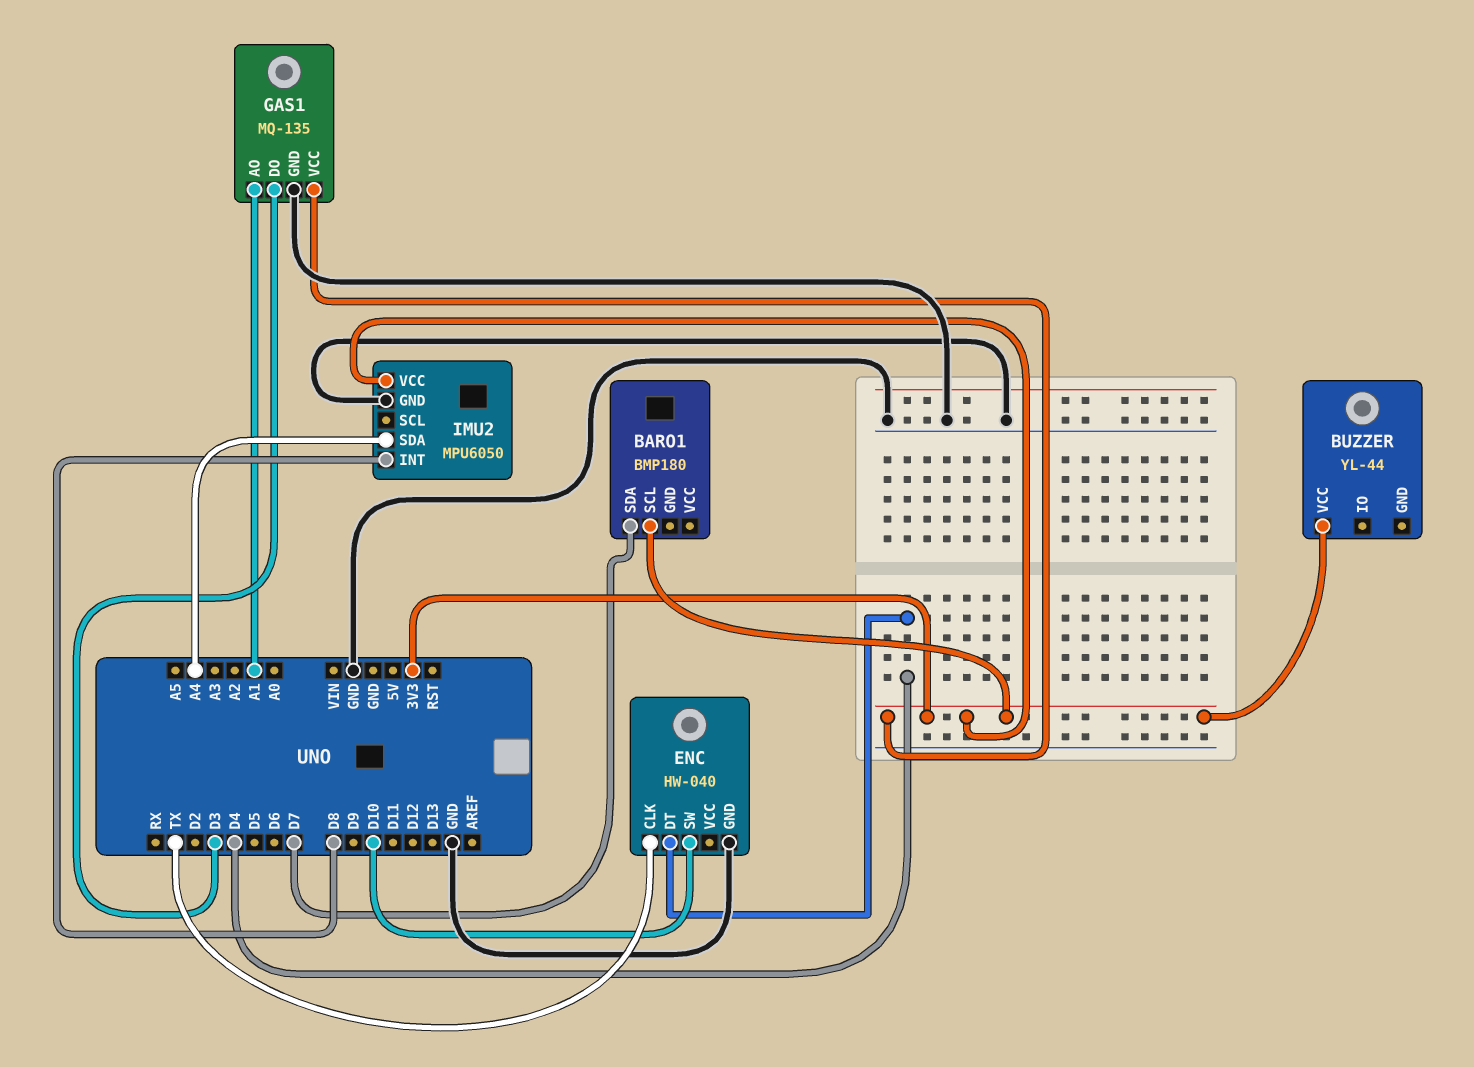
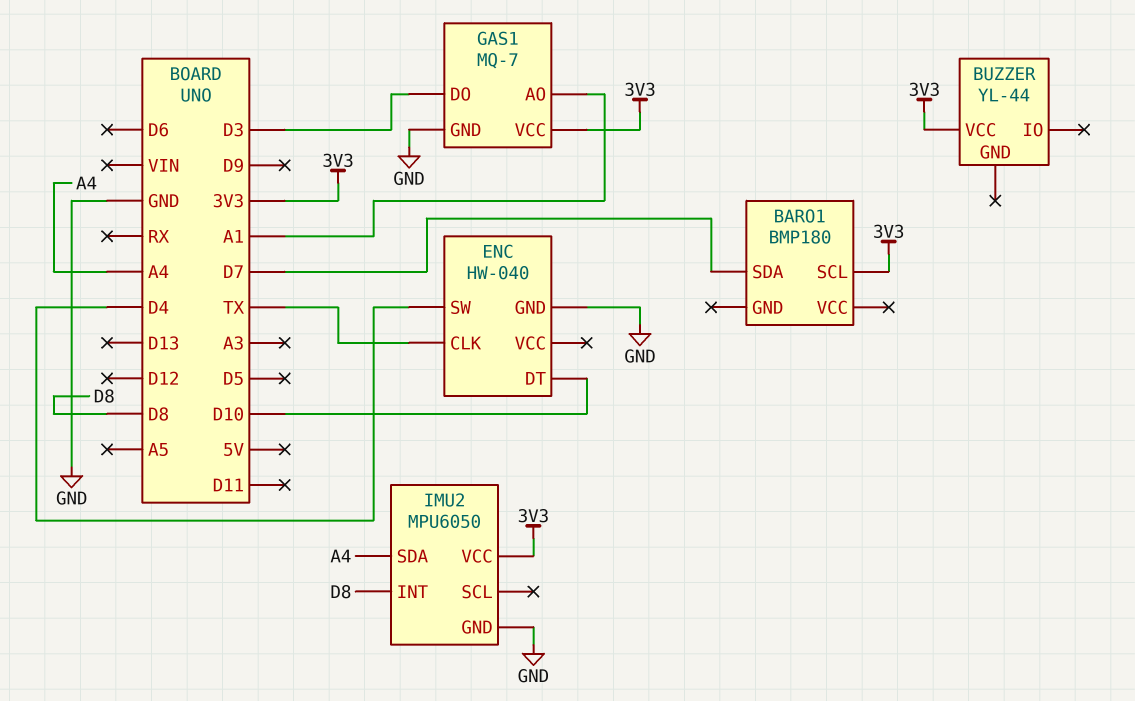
ENC pin DT: D4 -> D10
ENC pin SW: D10 -> D4
GAS1: MQ-135 -> MQ-7

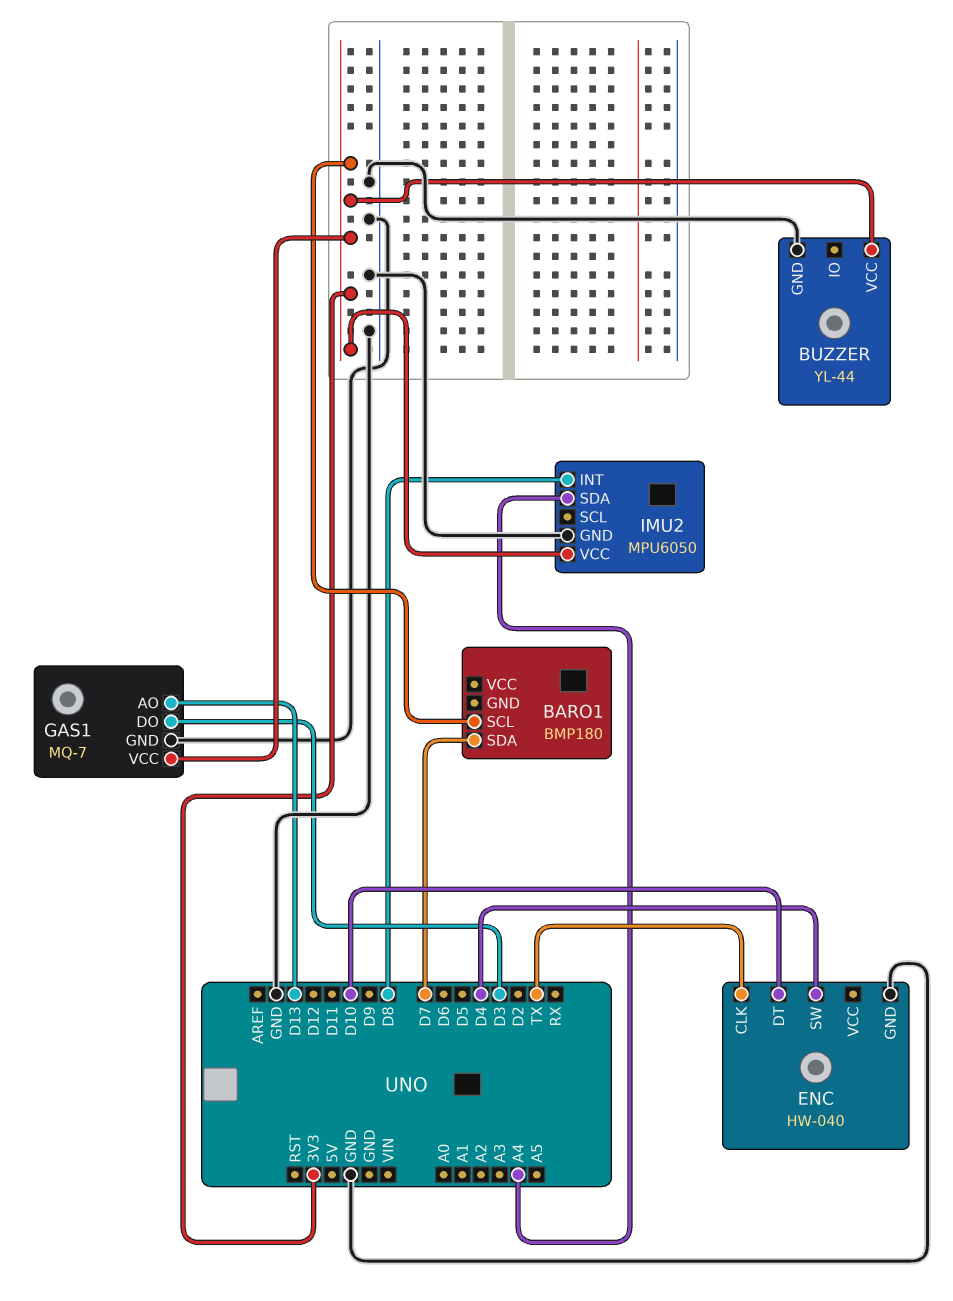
BUZZER pin GND: none -> GND
GAS1 pin AO: A1 -> D13

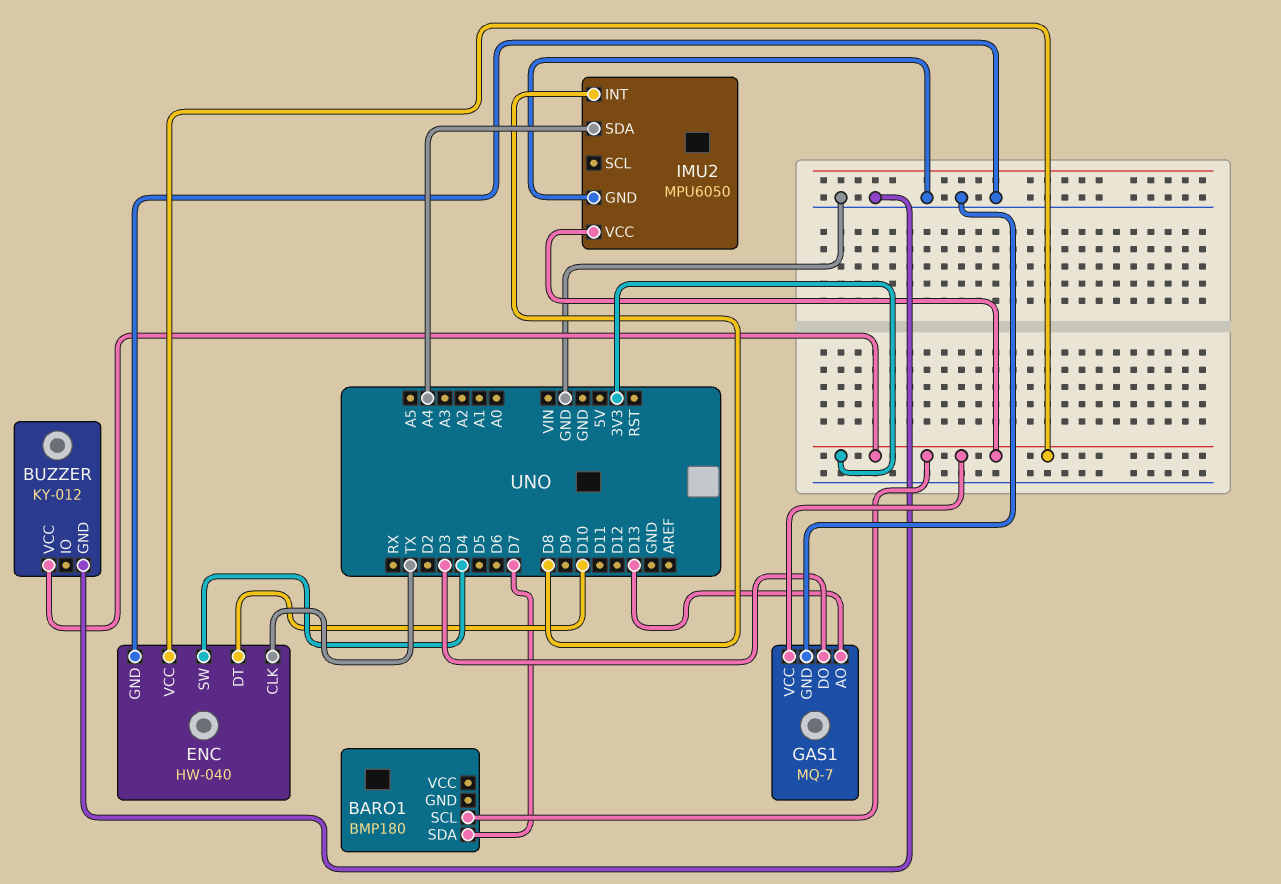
BUZZER: YL-44 -> KY-012
ENC pin VCC: none -> 3V3

